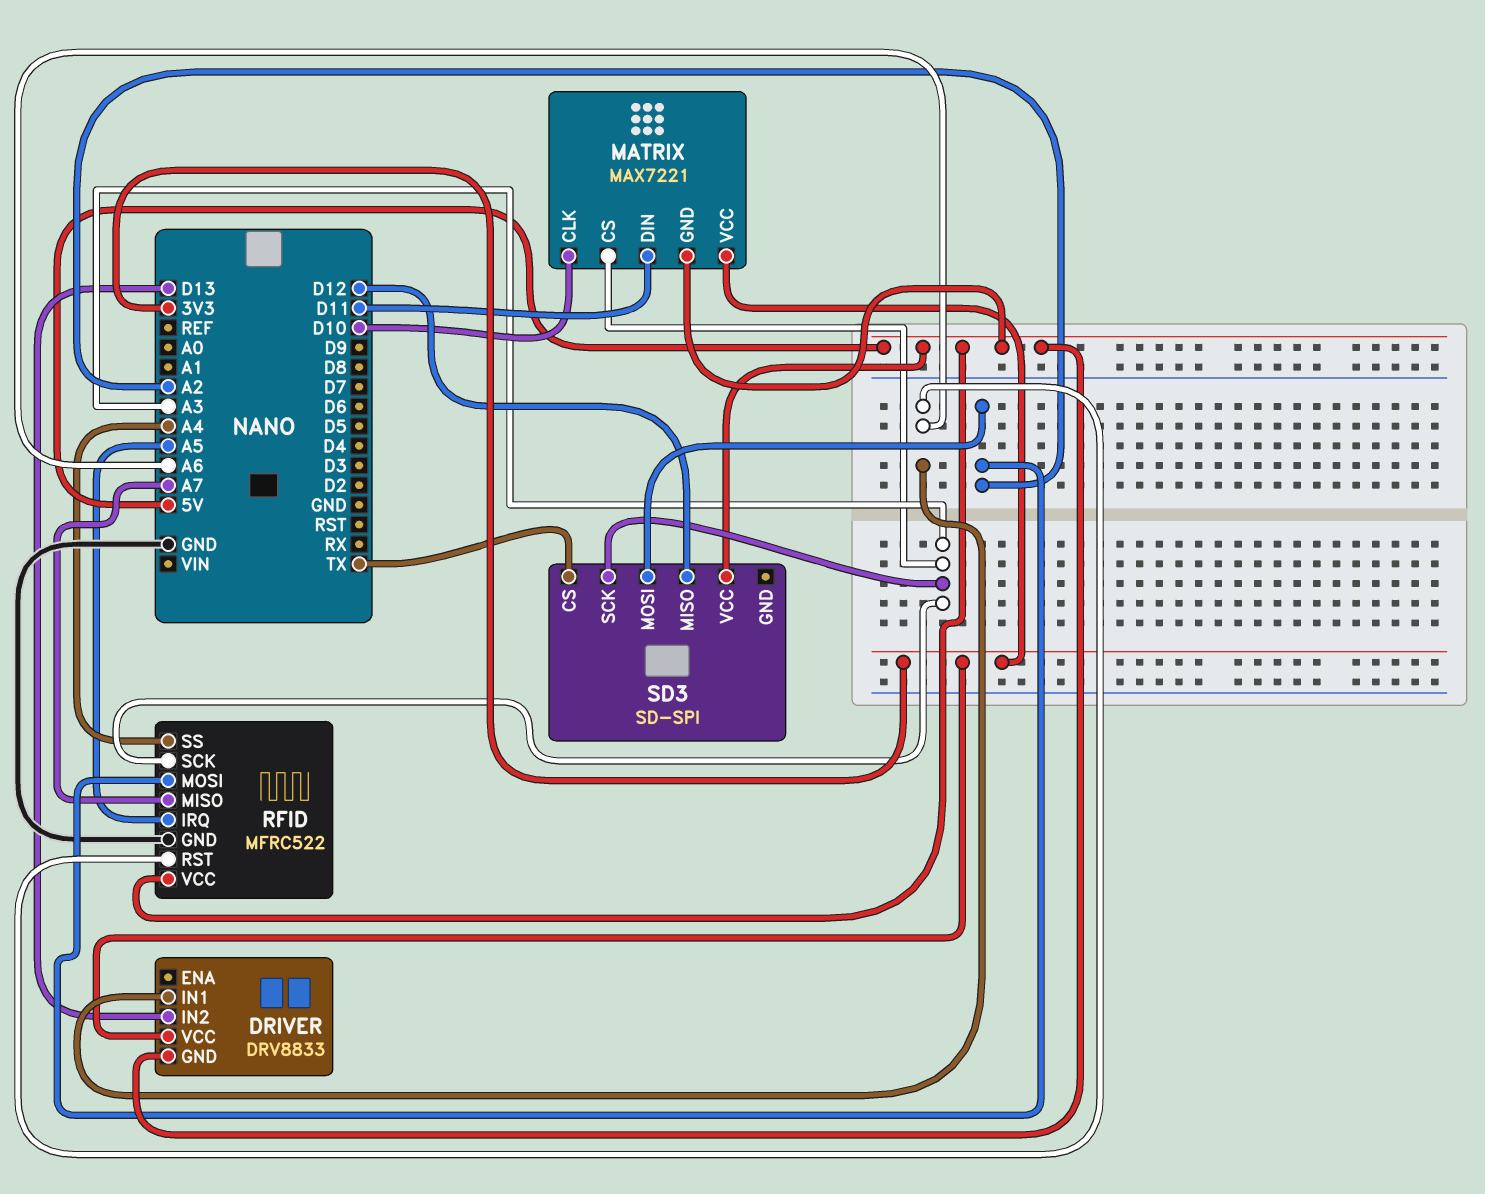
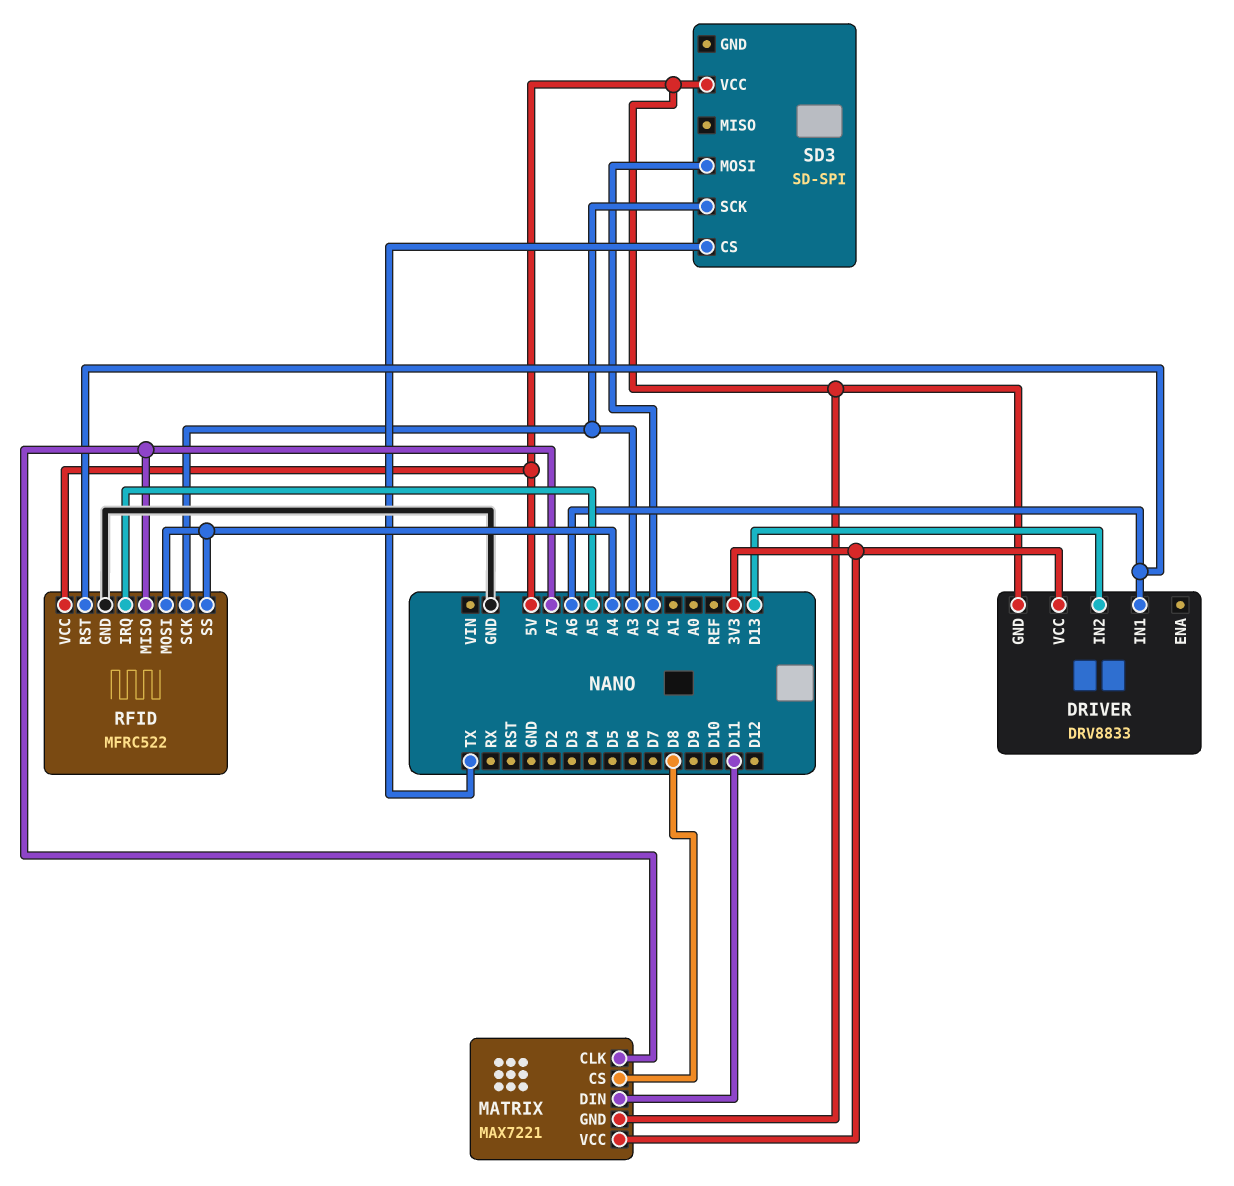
MATRIX pin CLK: D10 -> A7
MATRIX pin CS: A3 -> D8
RFID pin MOSI: A2 -> A4
SD3 pin MISO: D12 -> none

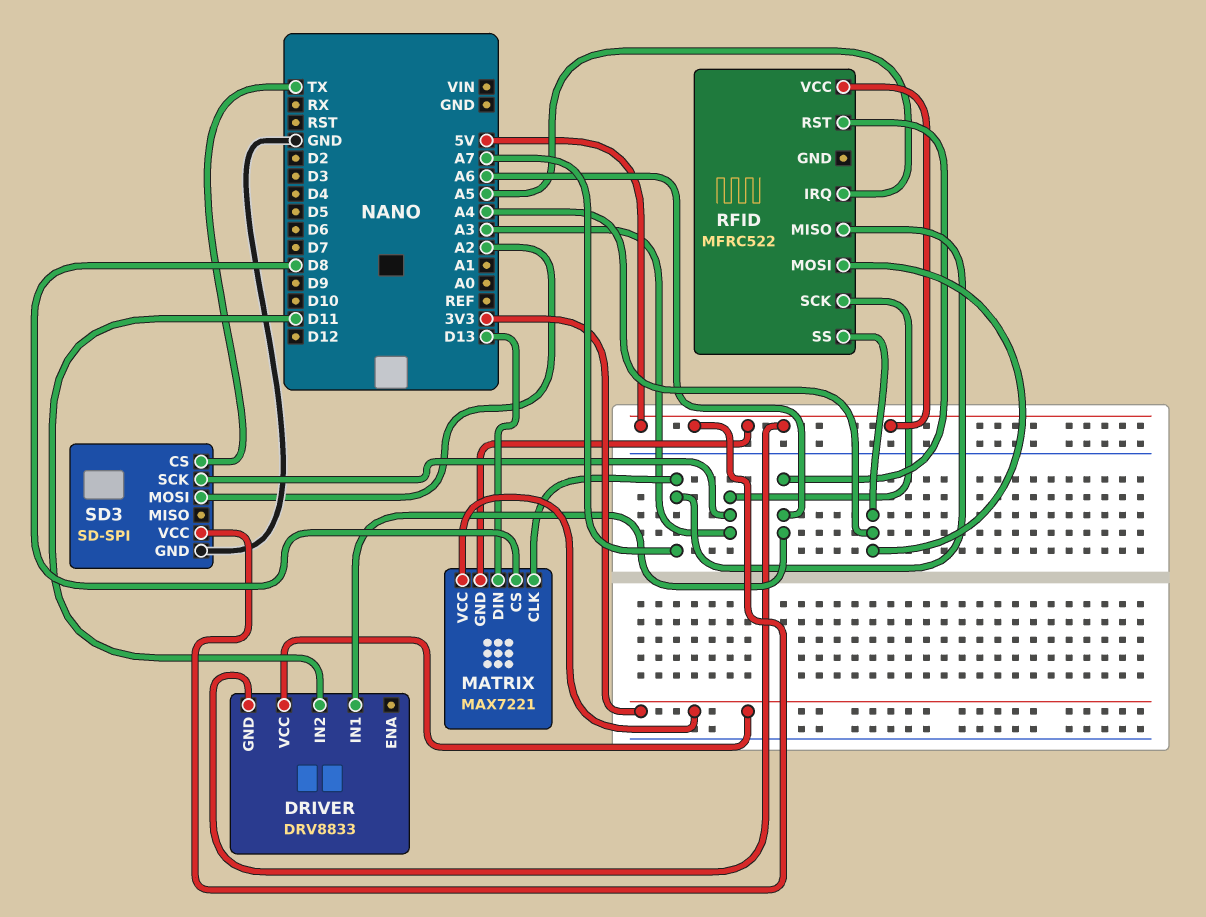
DRIVER pin IN2: D13 -> D11
MATRIX pin DIN: D11 -> D13
RFID pin GND: GND -> none
SD3 pin GND: none -> GND

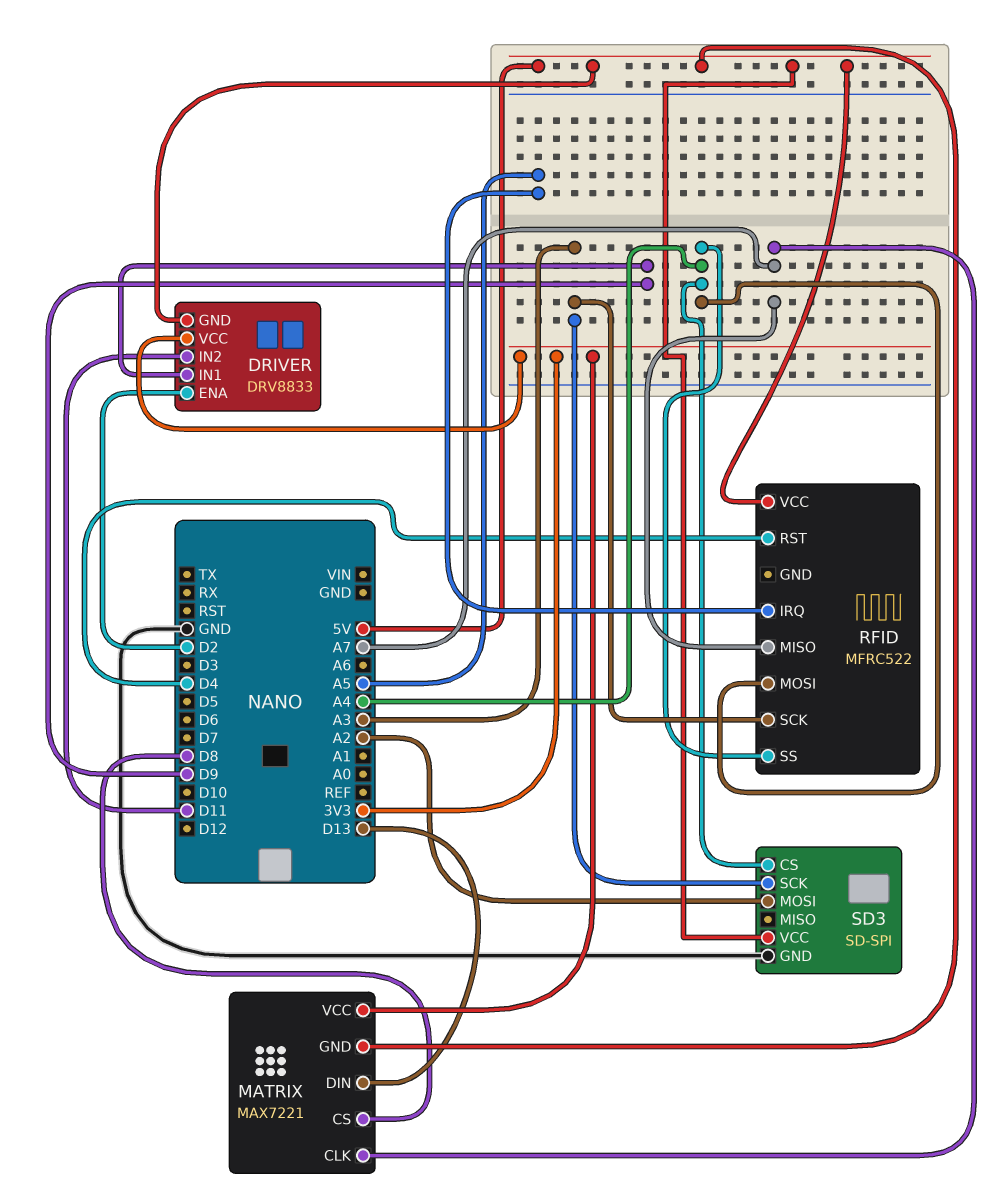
DRIVER pin ENA: none -> D2
DRIVER pin IN1: A6 -> D9
RFID pin RST: A6 -> D4
SD3 pin CS: TX -> A4

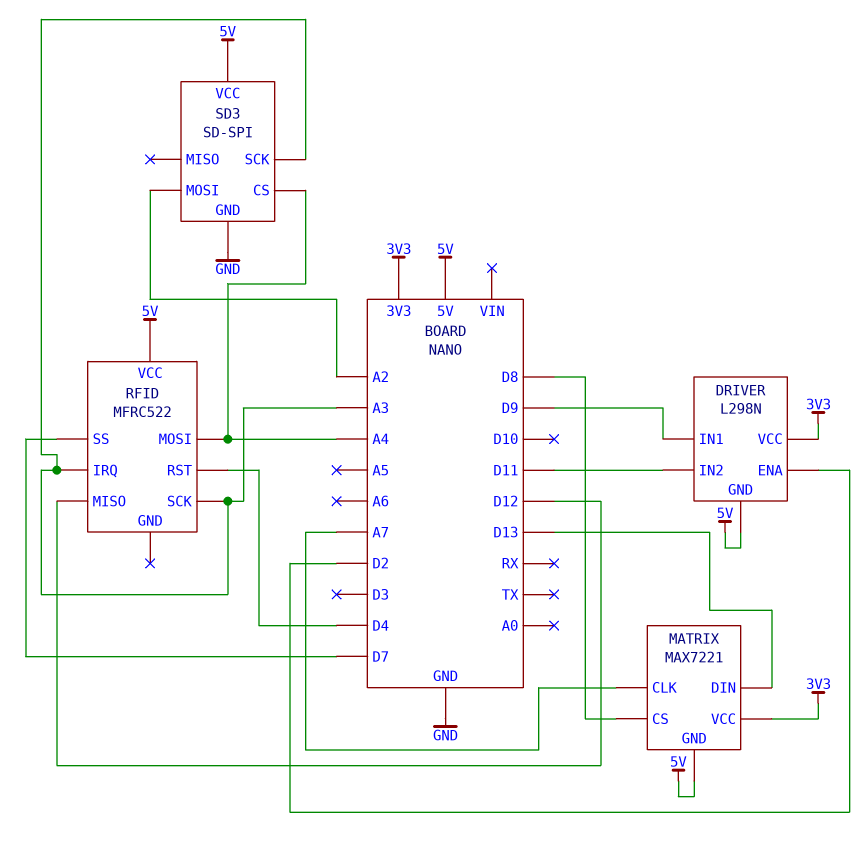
DRIVER: DRV8833 -> L298N
RFID pin IRQ: A5 -> A3
RFID pin MISO: A7 -> D12
RFID pin SS: A4 -> D7

